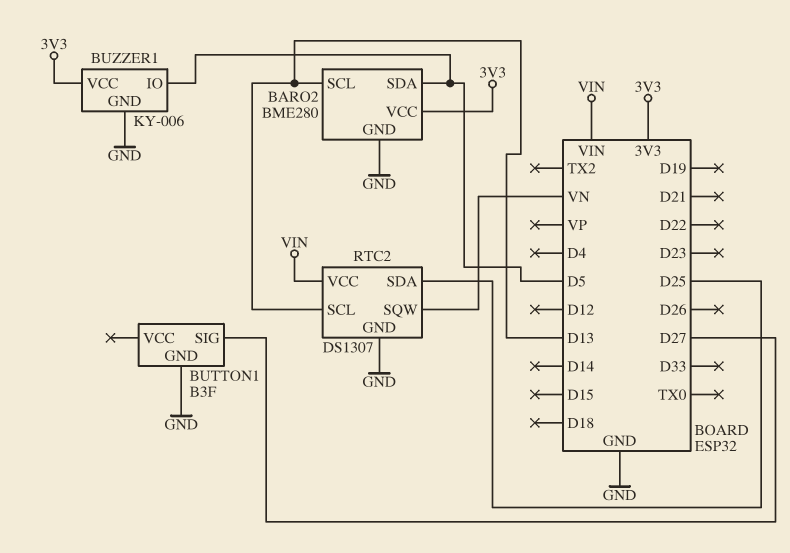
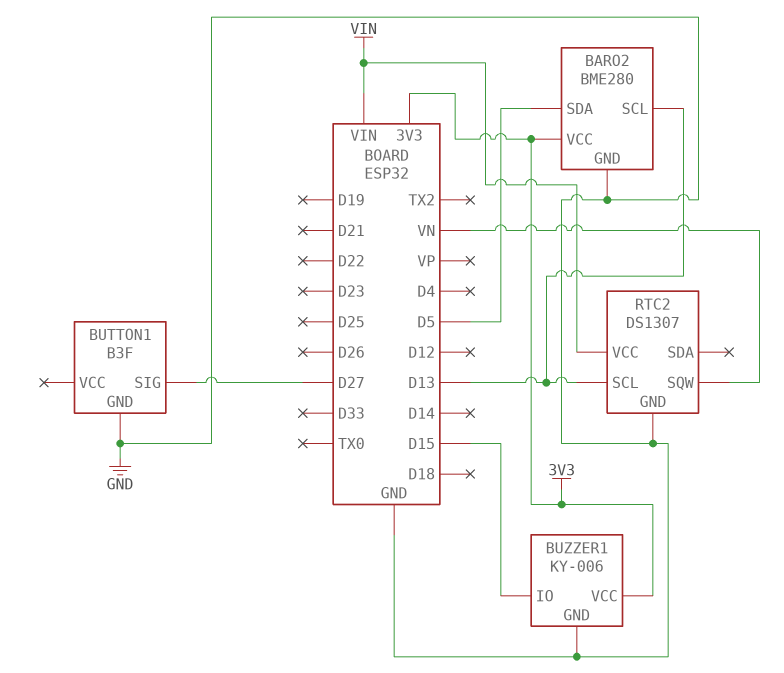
BUZZER1 pin IO: D5 -> D15
RTC2 pin SDA: D25 -> none

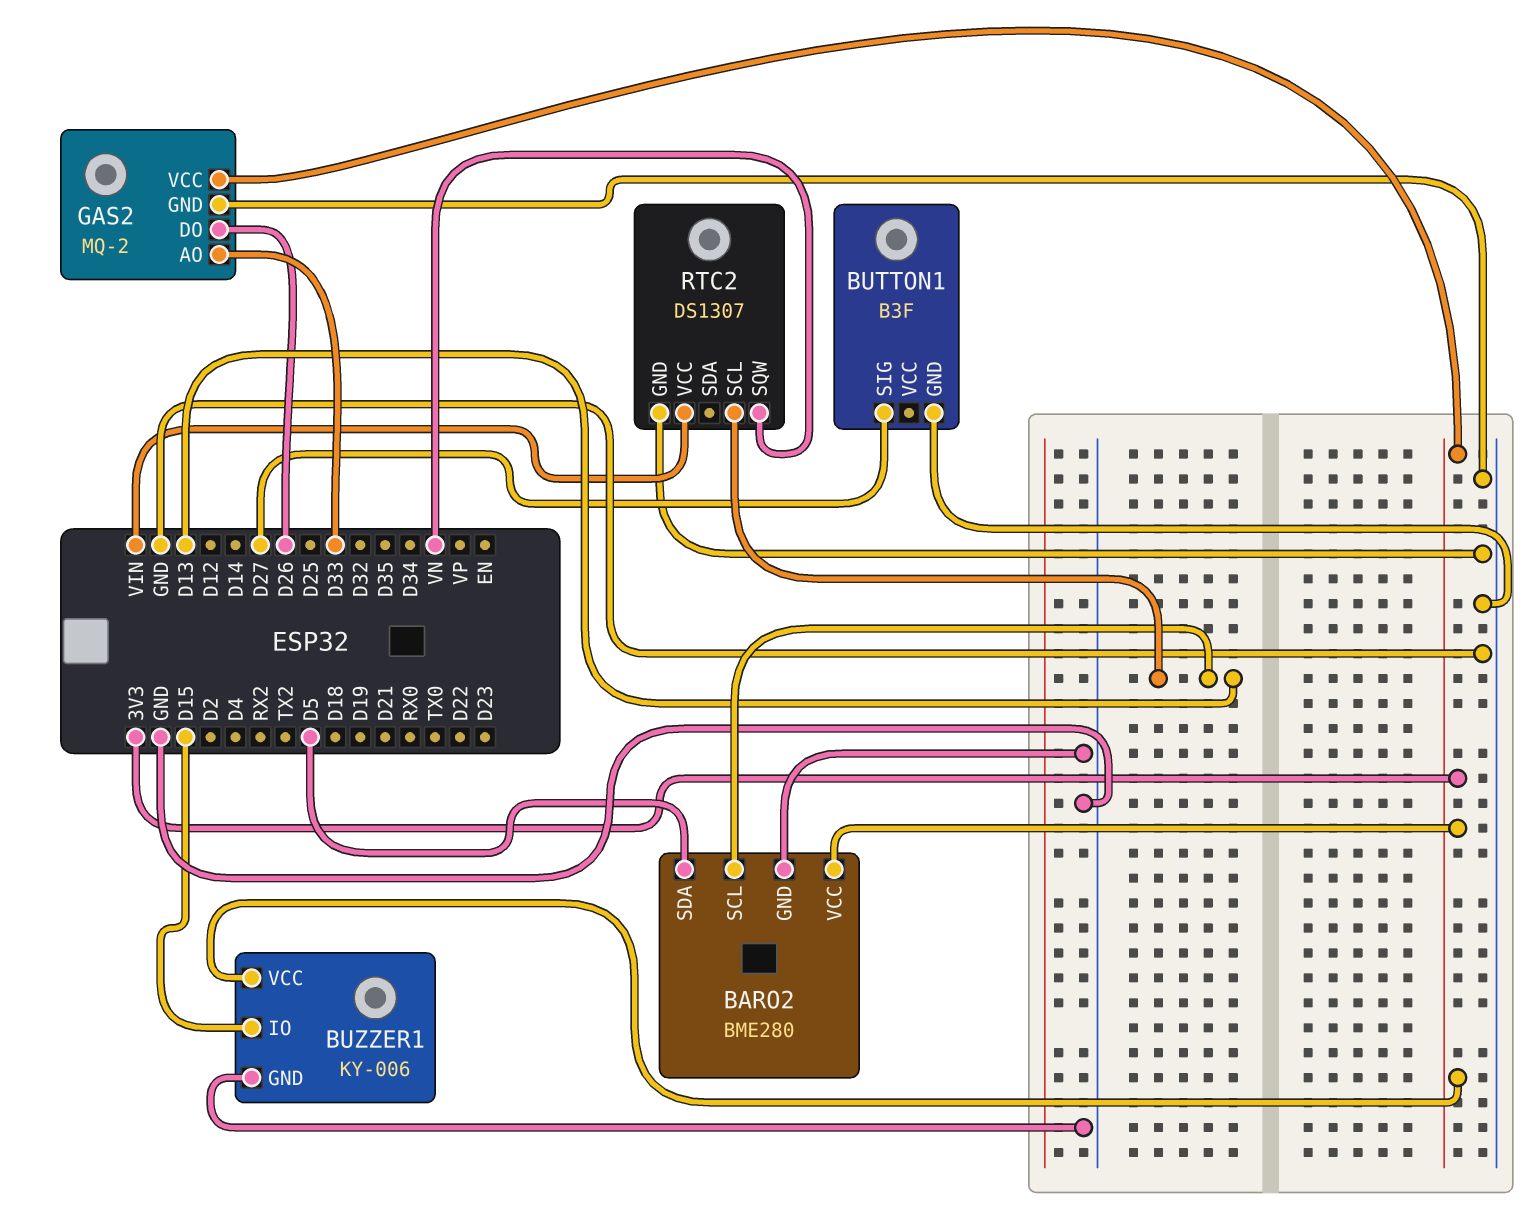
GAS2: none -> MQ-2
GAS2 pin AO: none -> D33
GAS2 pin DO: none -> D26
GAS2 pin GND: none -> GND
GAS2 pin VCC: none -> 3V3

